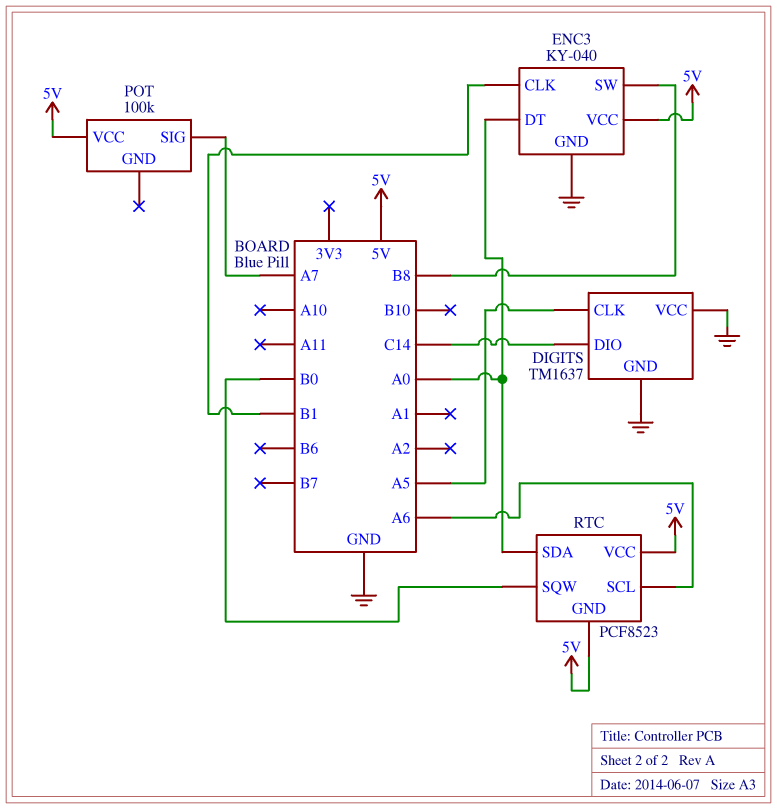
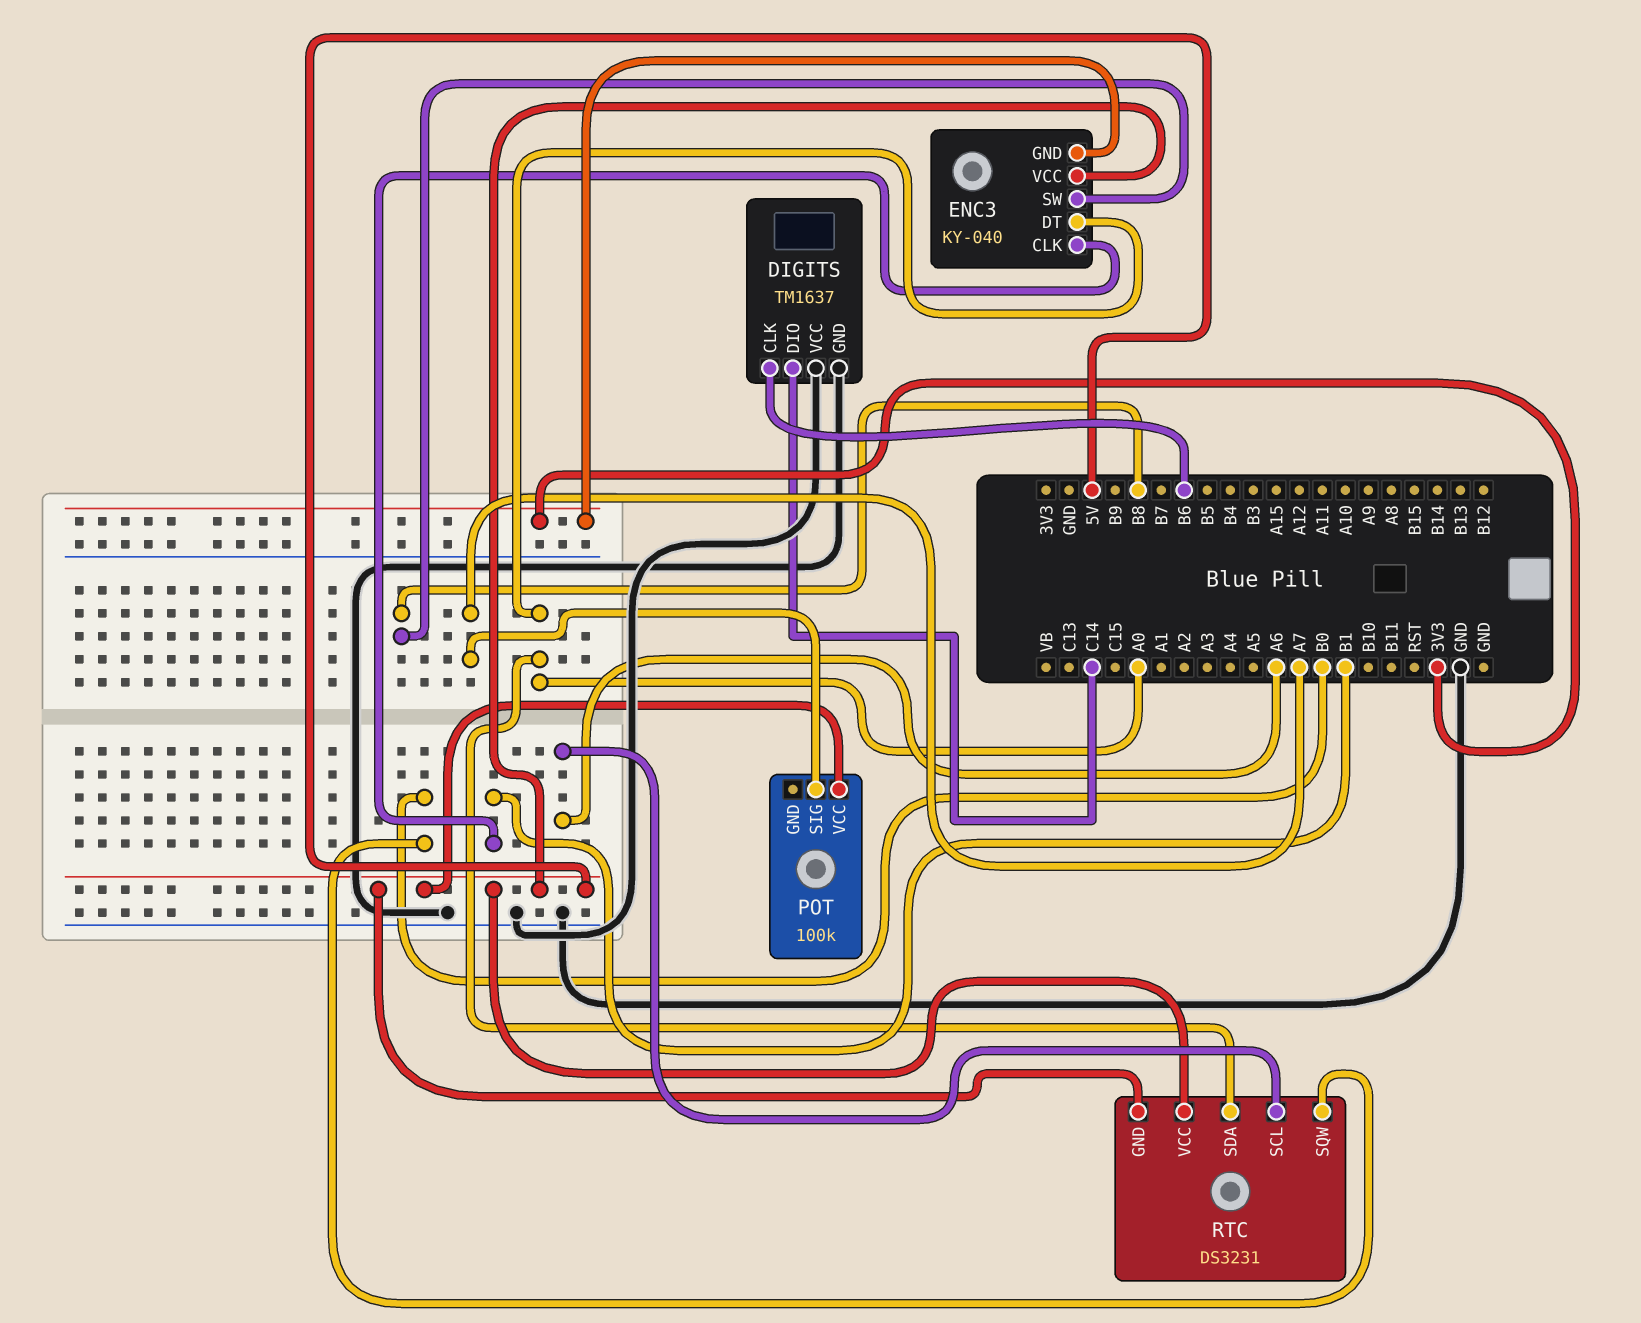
DIGITS pin CLK: A5 -> B6
ENC3 pin GND: GND -> 3V3
RTC: PCF8523 -> DS3231

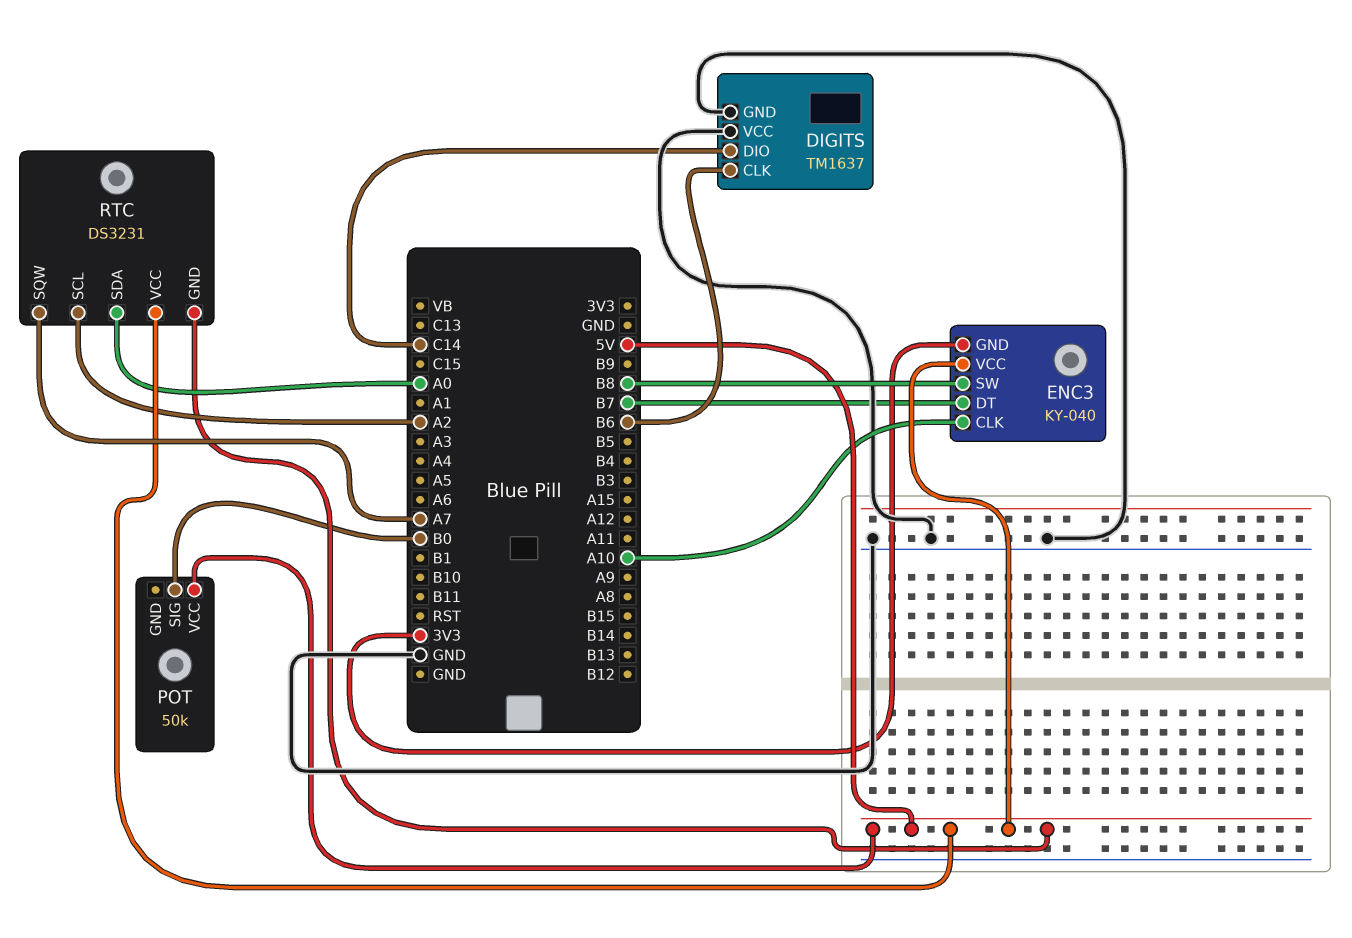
ENC3 pin CLK: B1 -> A10
ENC3 pin DT: A0 -> B7
POT: 100k -> 50k
POT pin SIG: A7 -> B0
RTC pin SCL: A6 -> A2
RTC pin SQW: B0 -> A7

